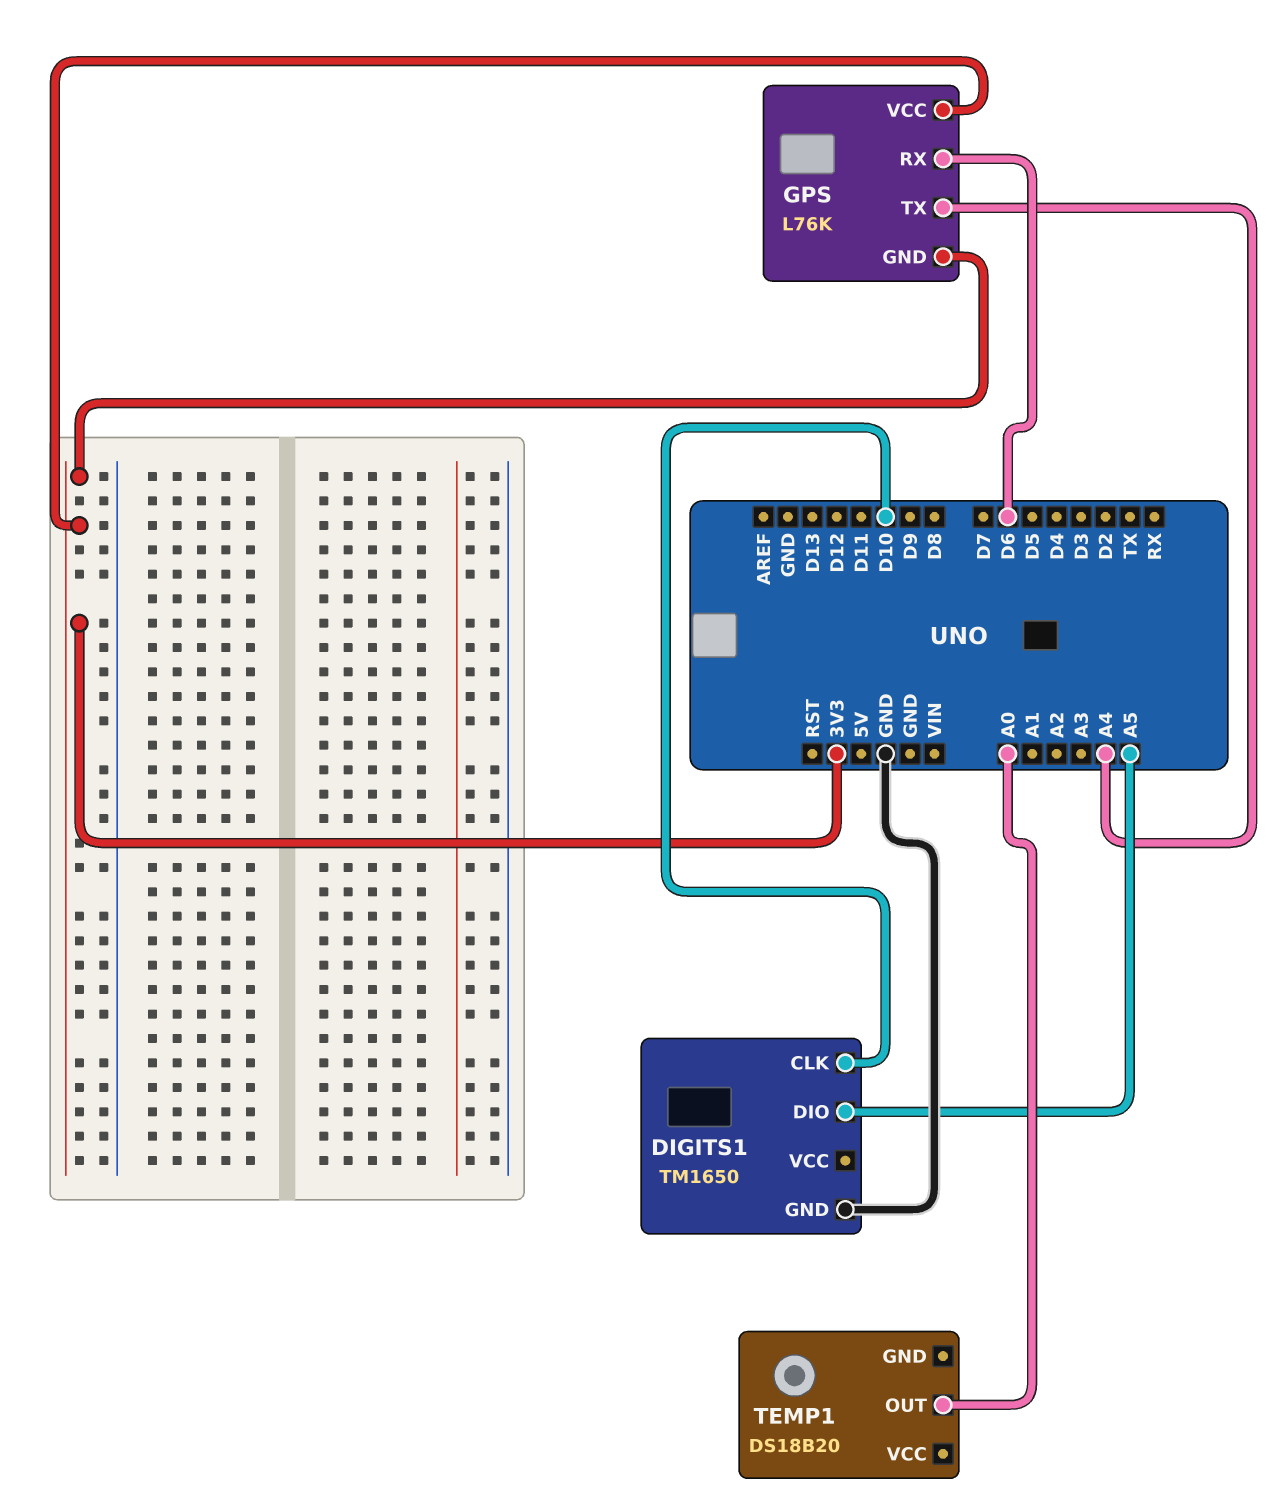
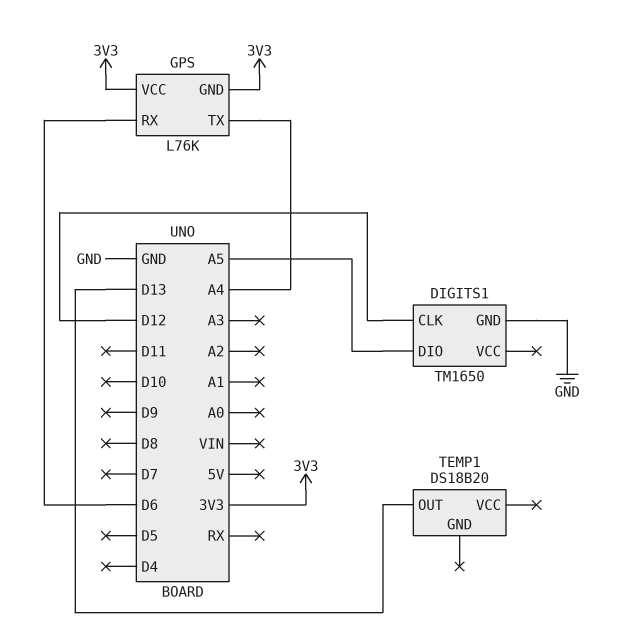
DIGITS1 pin CLK: D10 -> D12
TEMP1 pin OUT: A0 -> D13

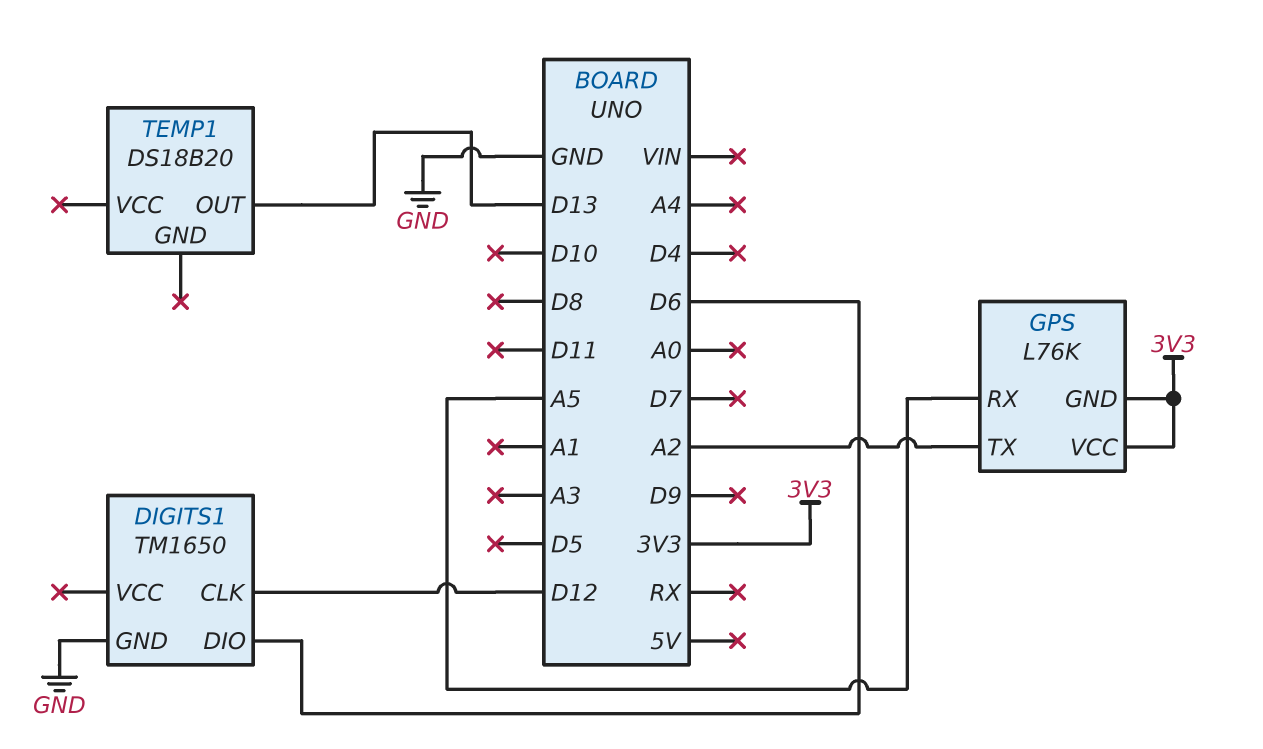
DIGITS1 pin DIO: A5 -> D6
GPS pin RX: D6 -> A5
GPS pin TX: A4 -> A2

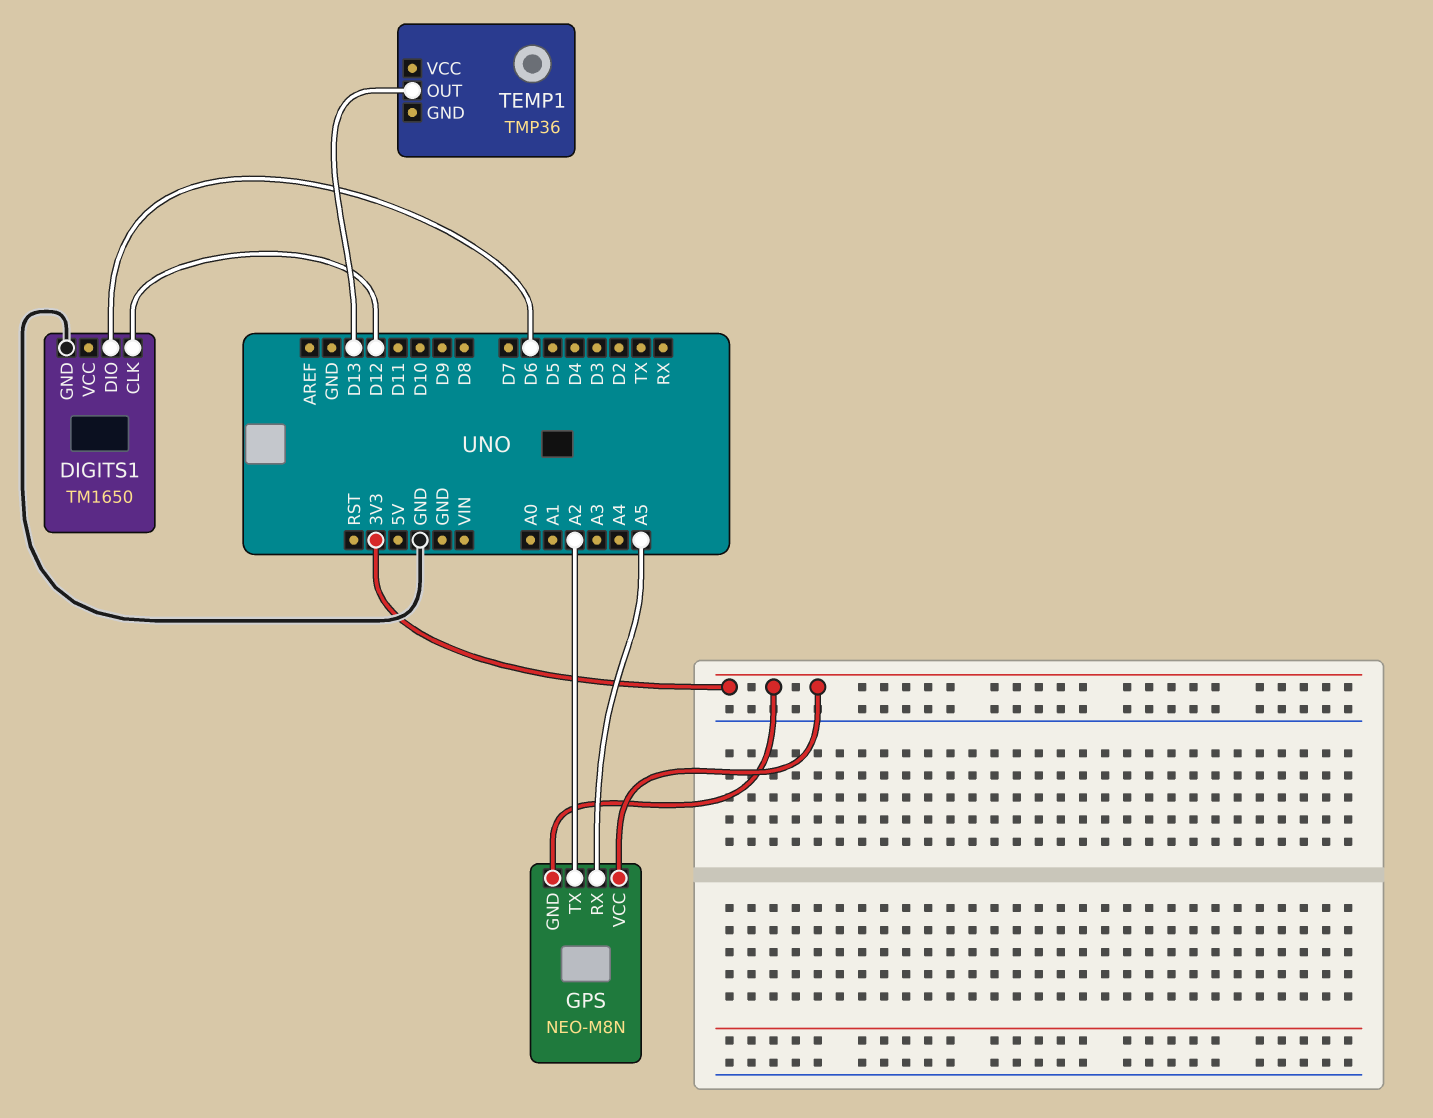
GPS: L76K -> NEO-M8N
TEMP1: DS18B20 -> TMP36

